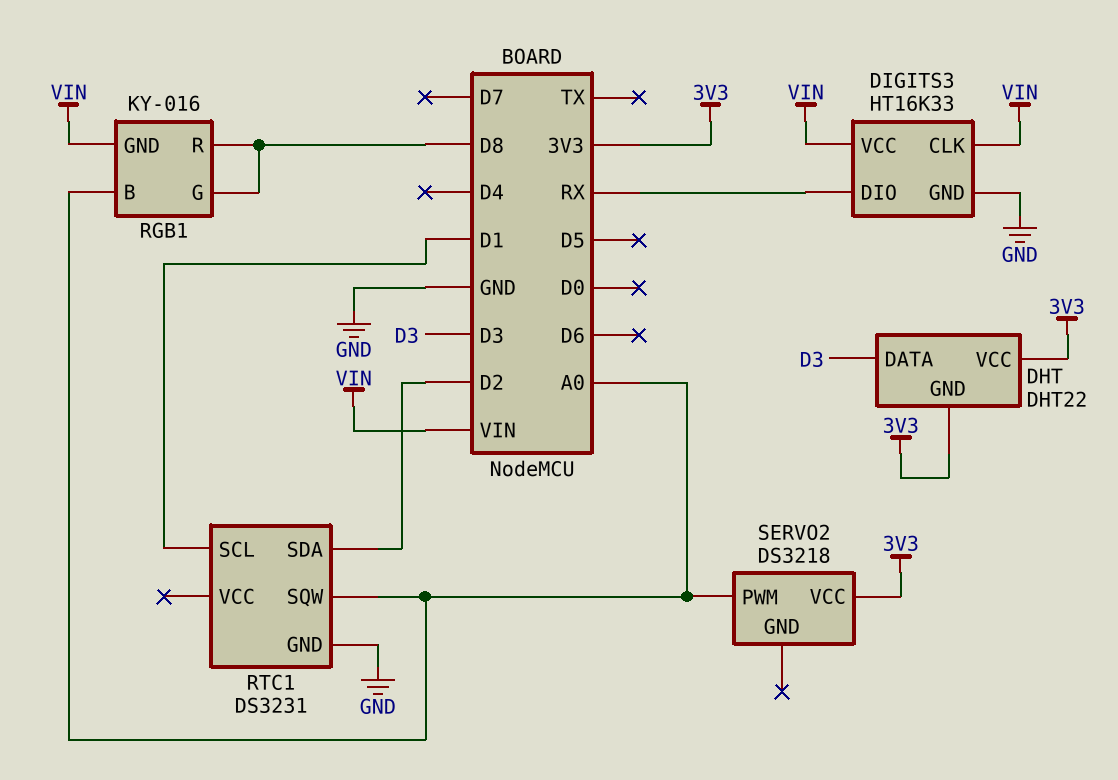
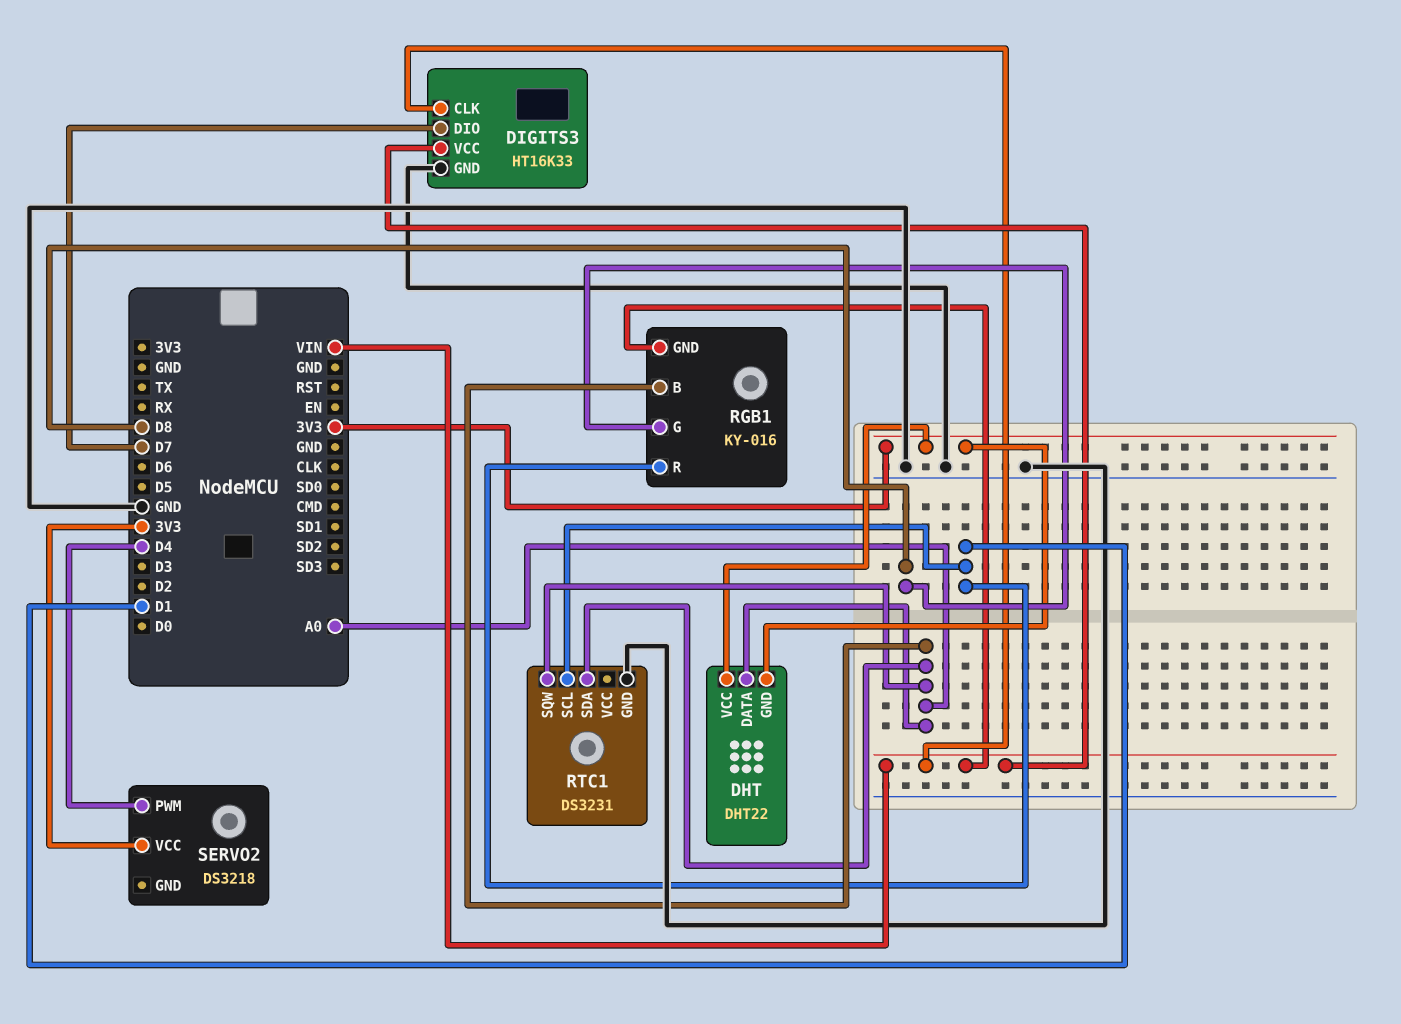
DHT pin DATA: D3 -> A0
DIGITS3 pin DIO: RX -> D7
RGB1 pin R: D8 -> D1
RTC1 pin SDA: D2 -> A0
SERVO2 pin PWM: A0 -> D4

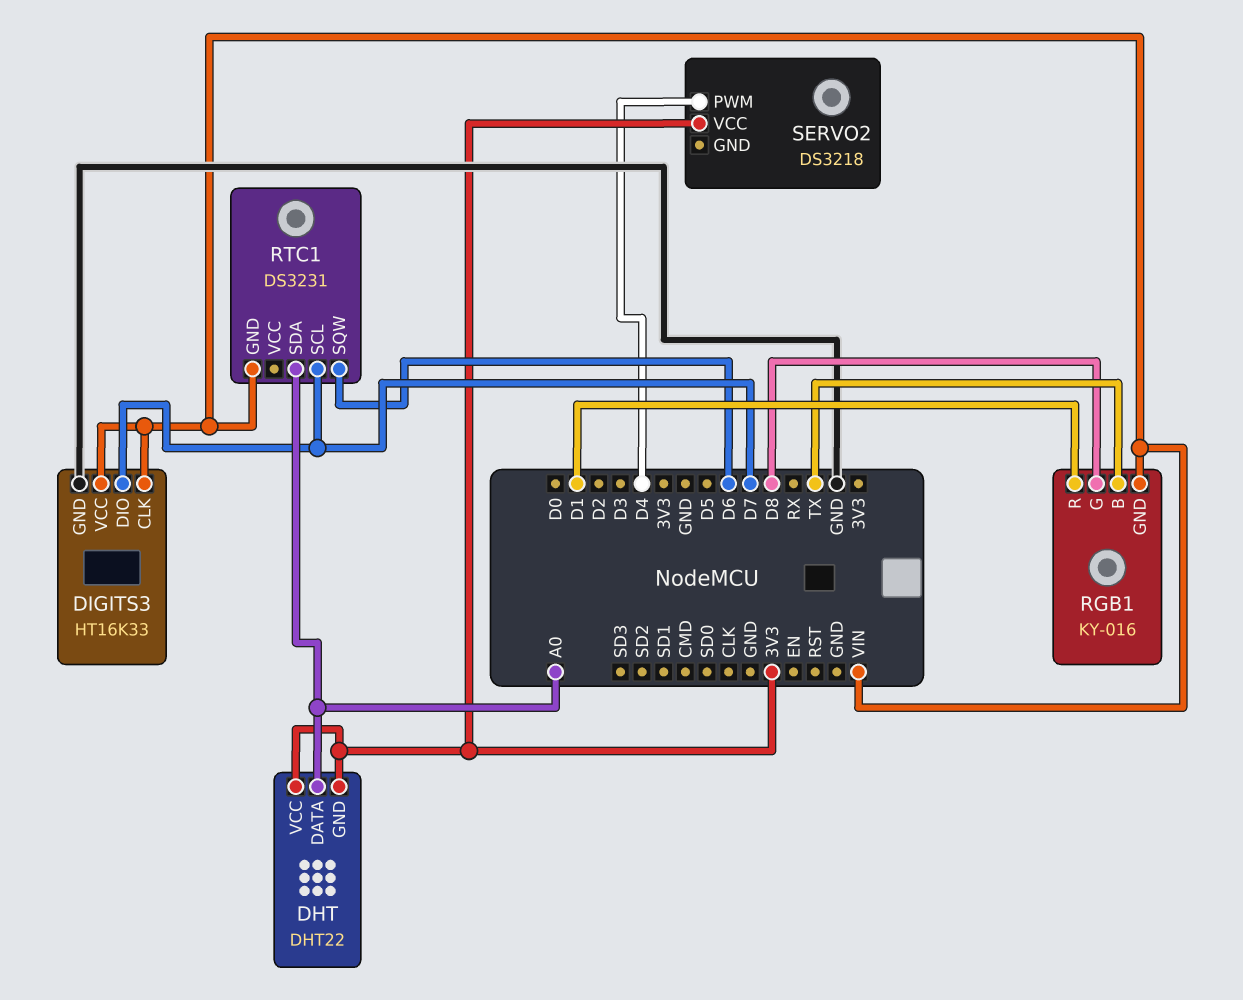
RGB1 pin B: A0 -> TX
RTC1 pin GND: GND -> VIN
RTC1 pin SCL: D1 -> D7
RTC1 pin SQW: A0 -> D6

